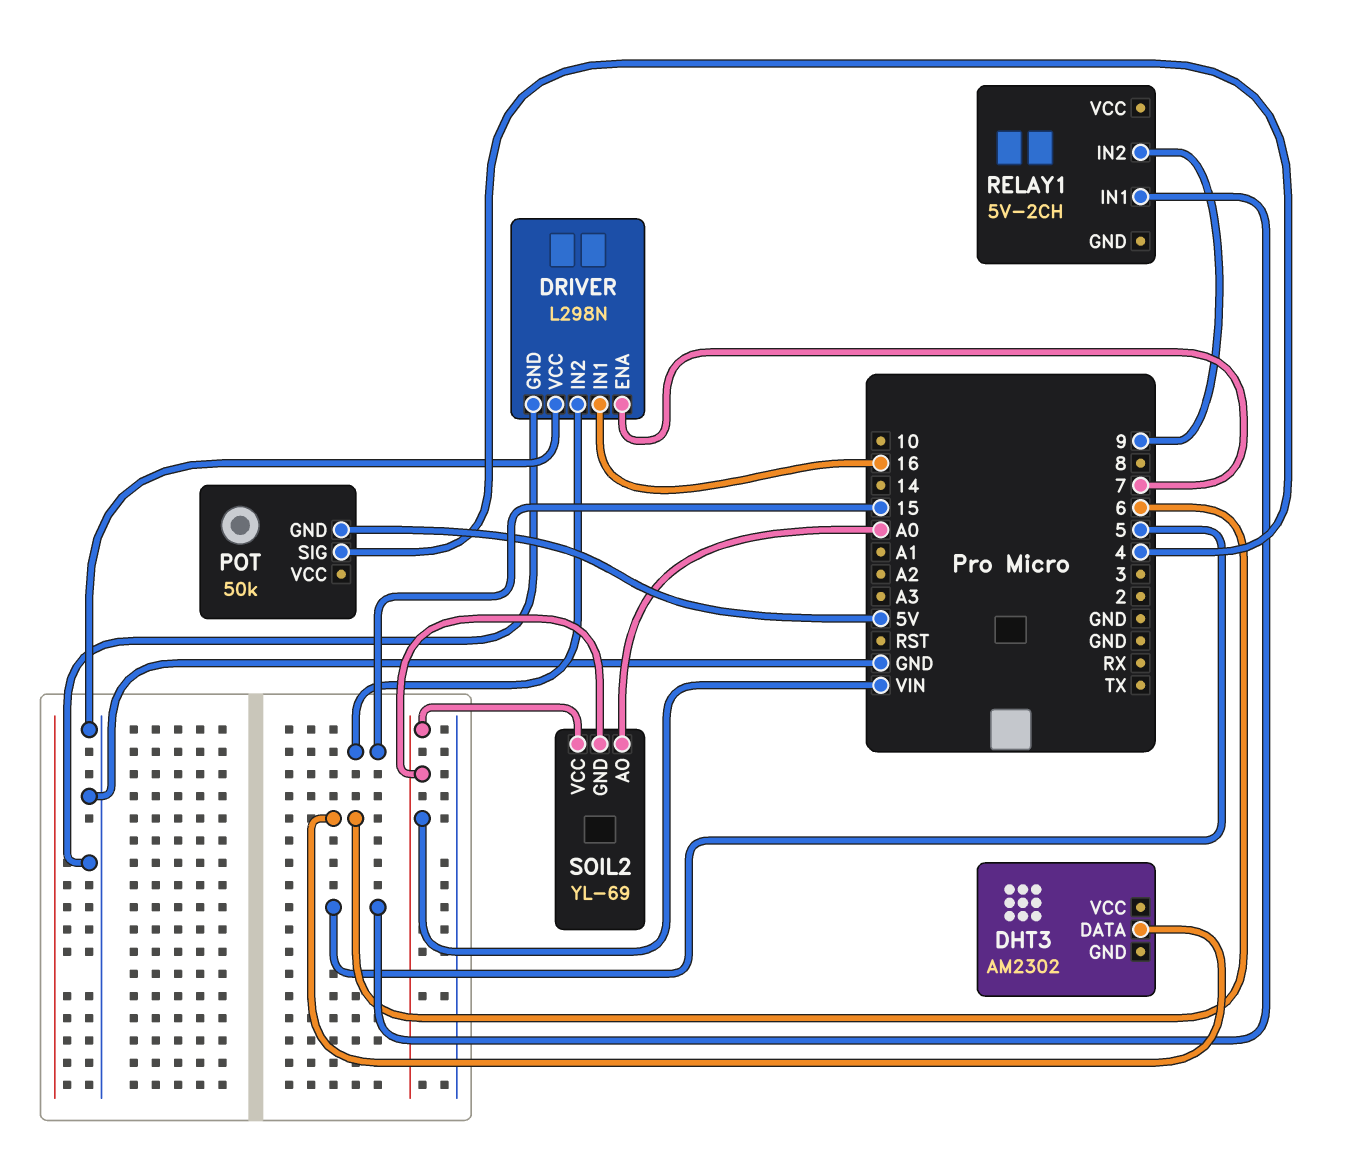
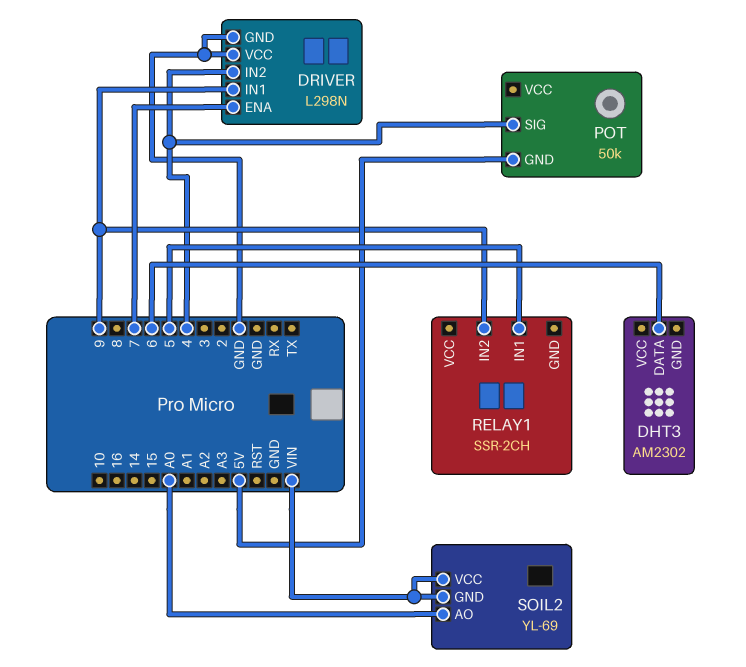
DRIVER pin IN1: 16 -> 9
DRIVER pin IN2: 15 -> 4
RELAY1: 5V-2CH -> SSR-2CH

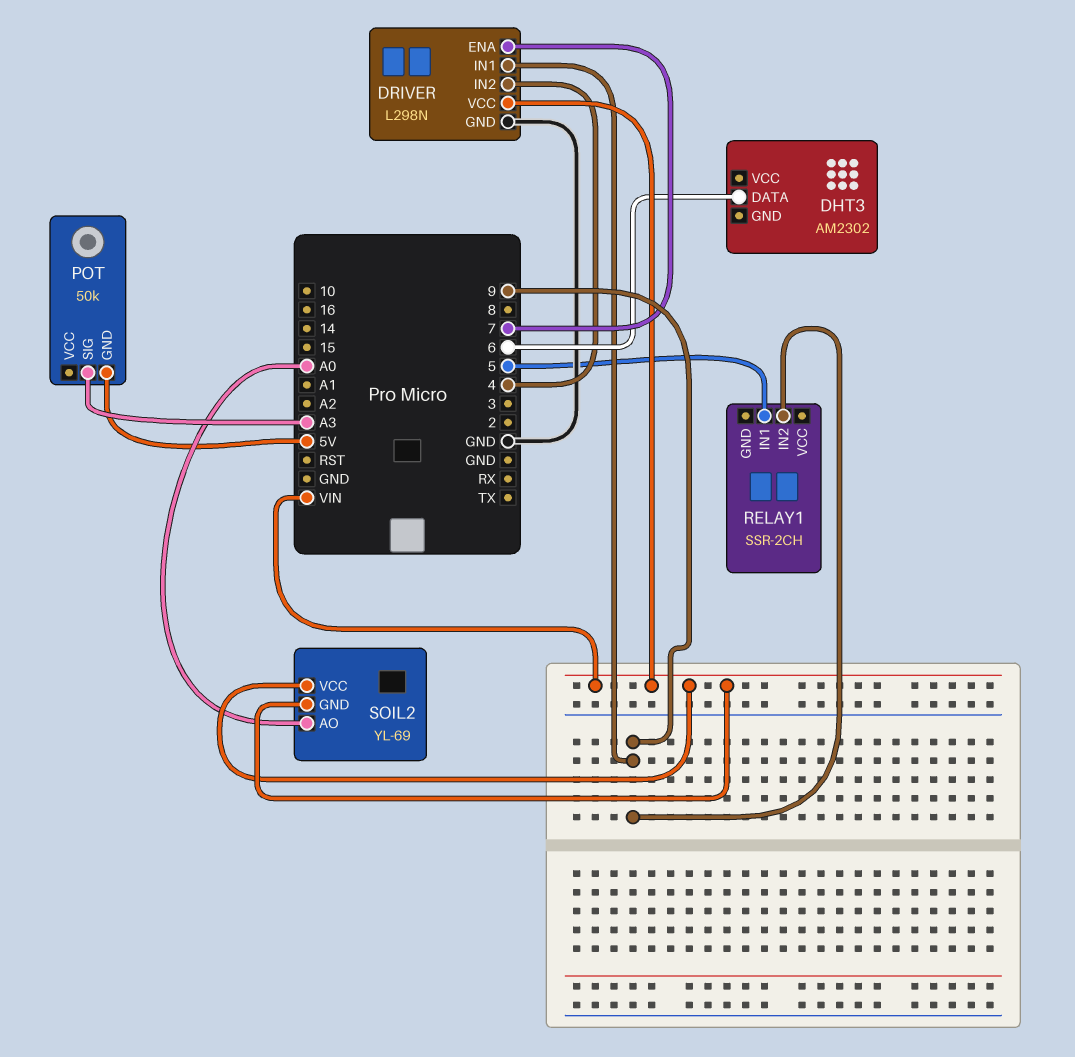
DRIVER pin VCC: GND -> VIN
POT pin SIG: 4 -> A3

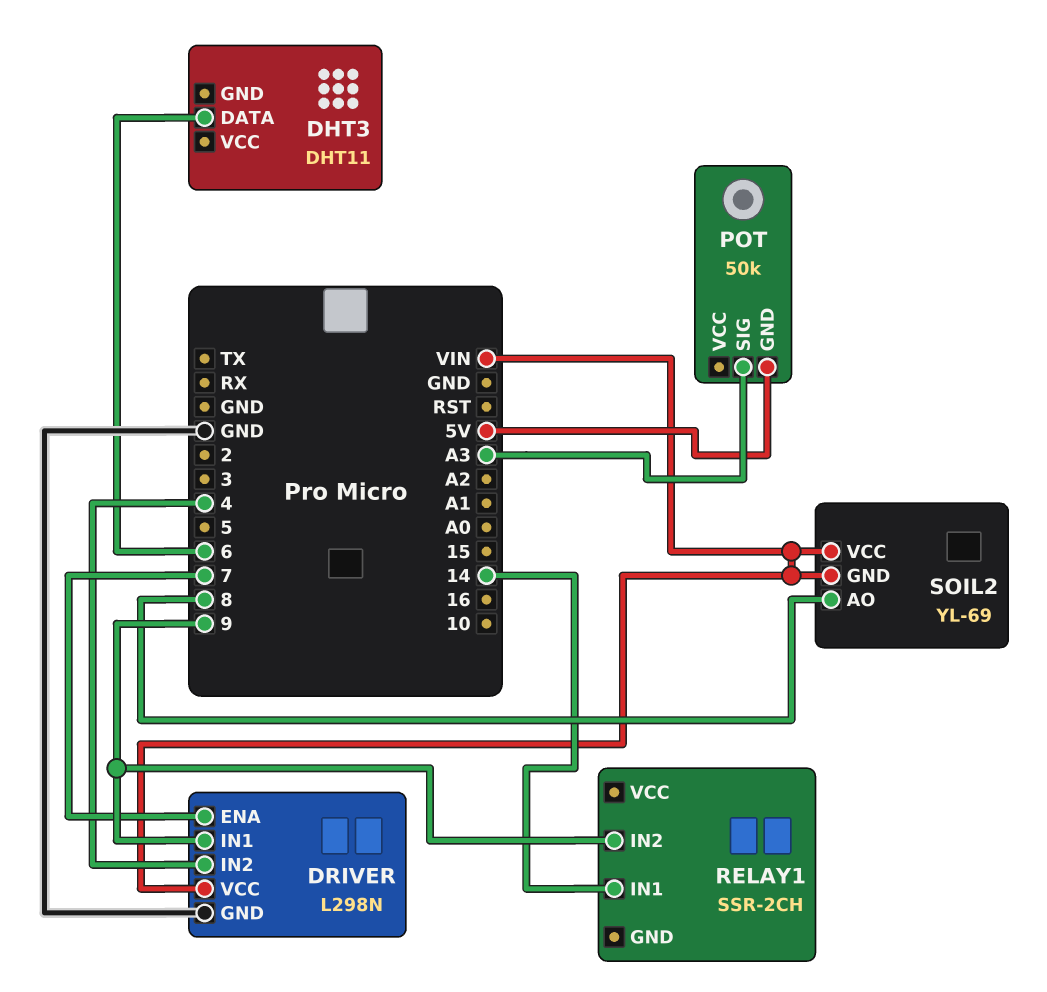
DHT3: AM2302 -> DHT11
RELAY1 pin IN1: 5 -> 14
SOIL2 pin AO: A0 -> 8

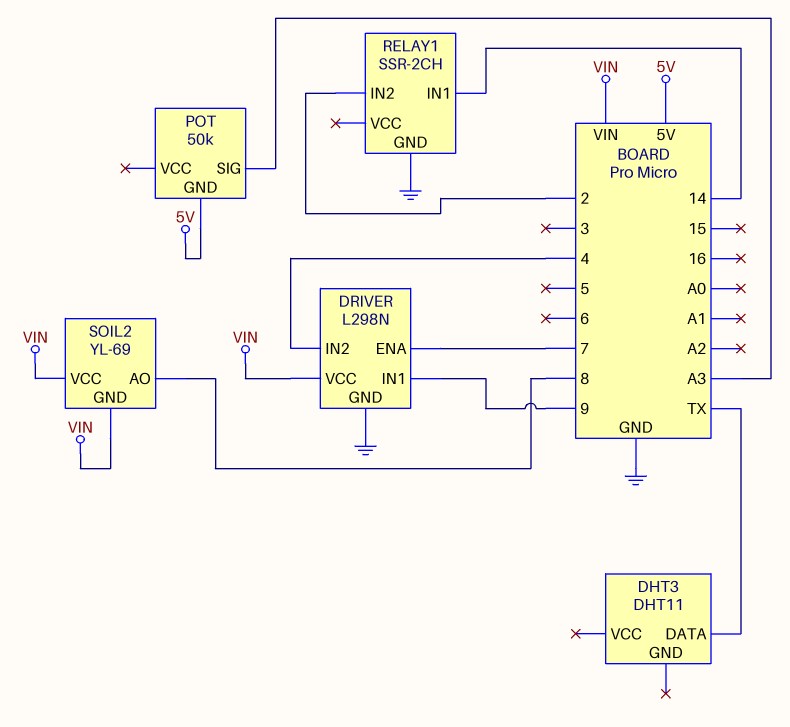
DHT3 pin DATA: 6 -> TX
RELAY1 pin GND: none -> GND
RELAY1 pin IN2: 9 -> 2

